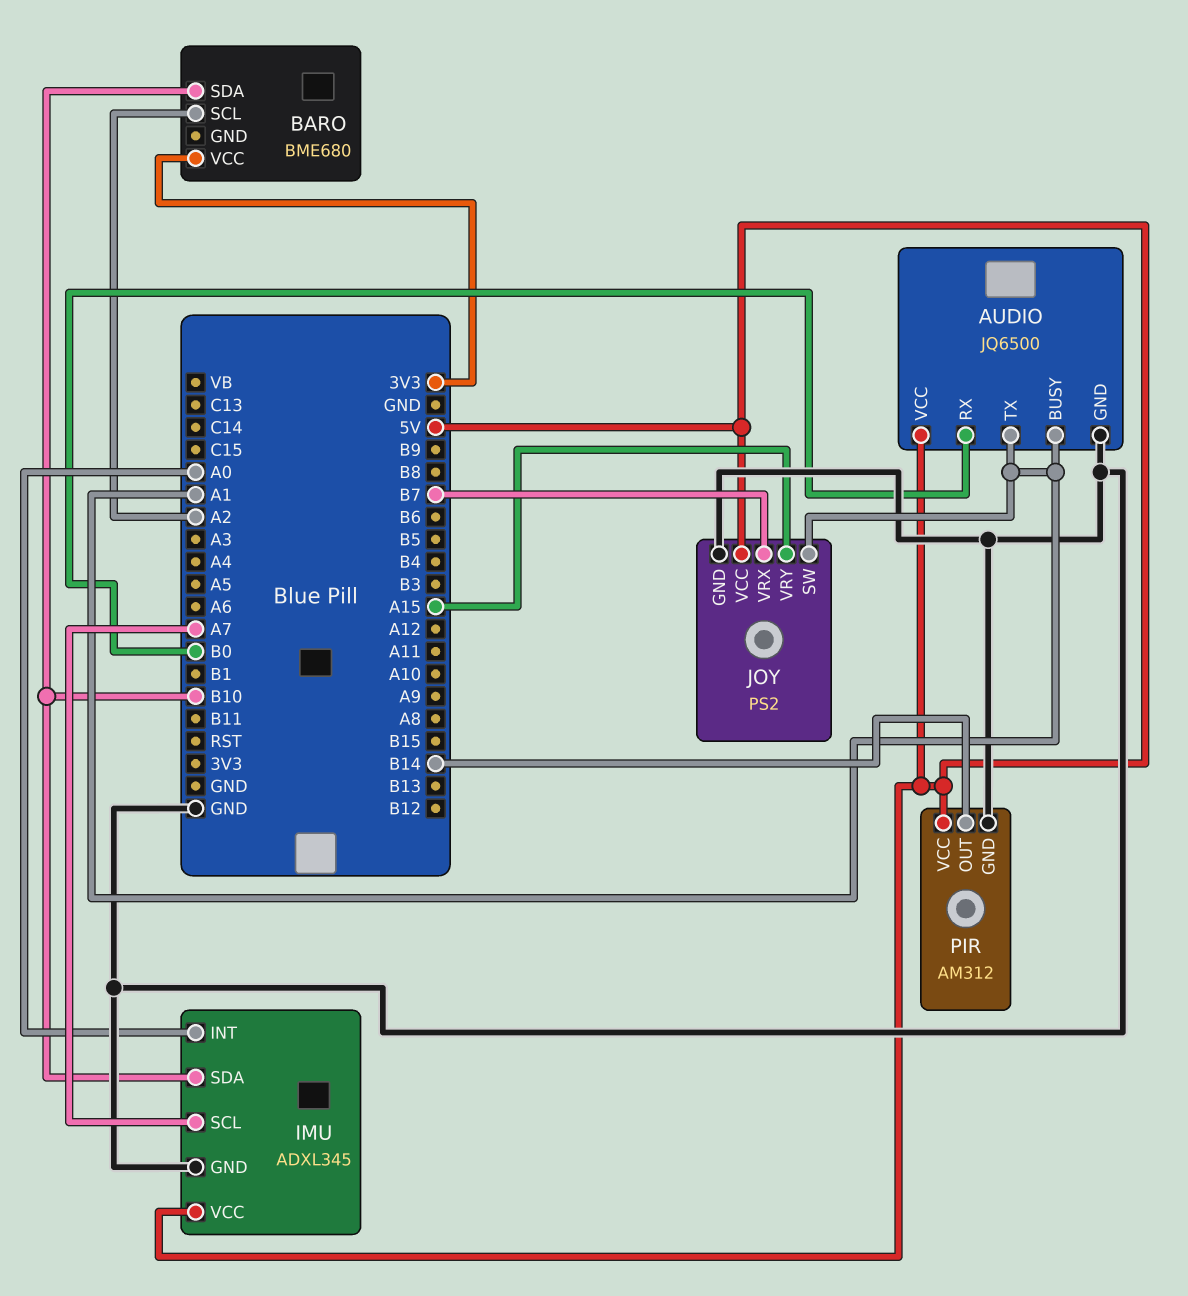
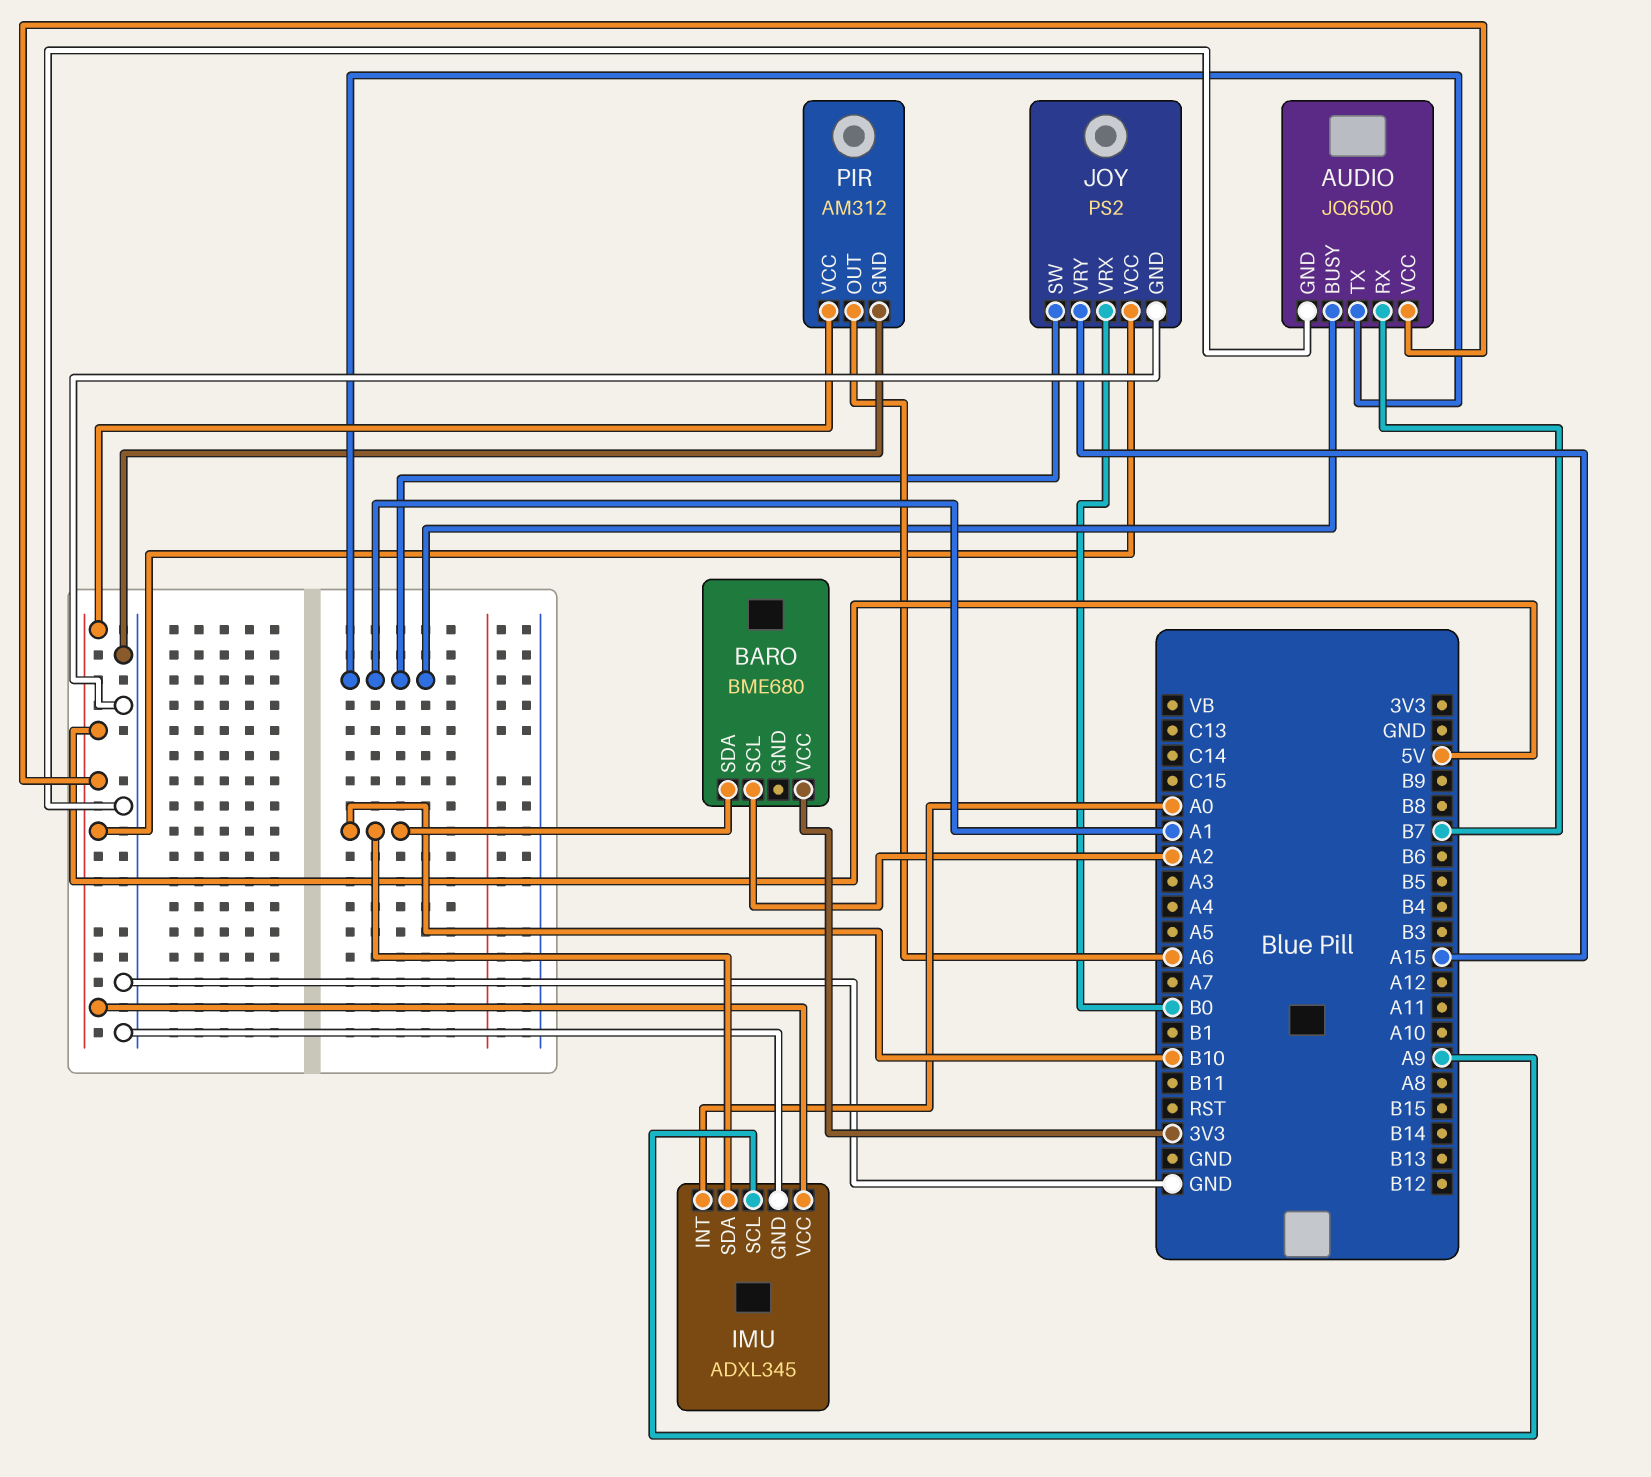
AUDIO pin RX: B0 -> B7
IMU pin SCL: A7 -> A9
JOY pin VRX: B7 -> B0
PIR pin OUT: B14 -> A6

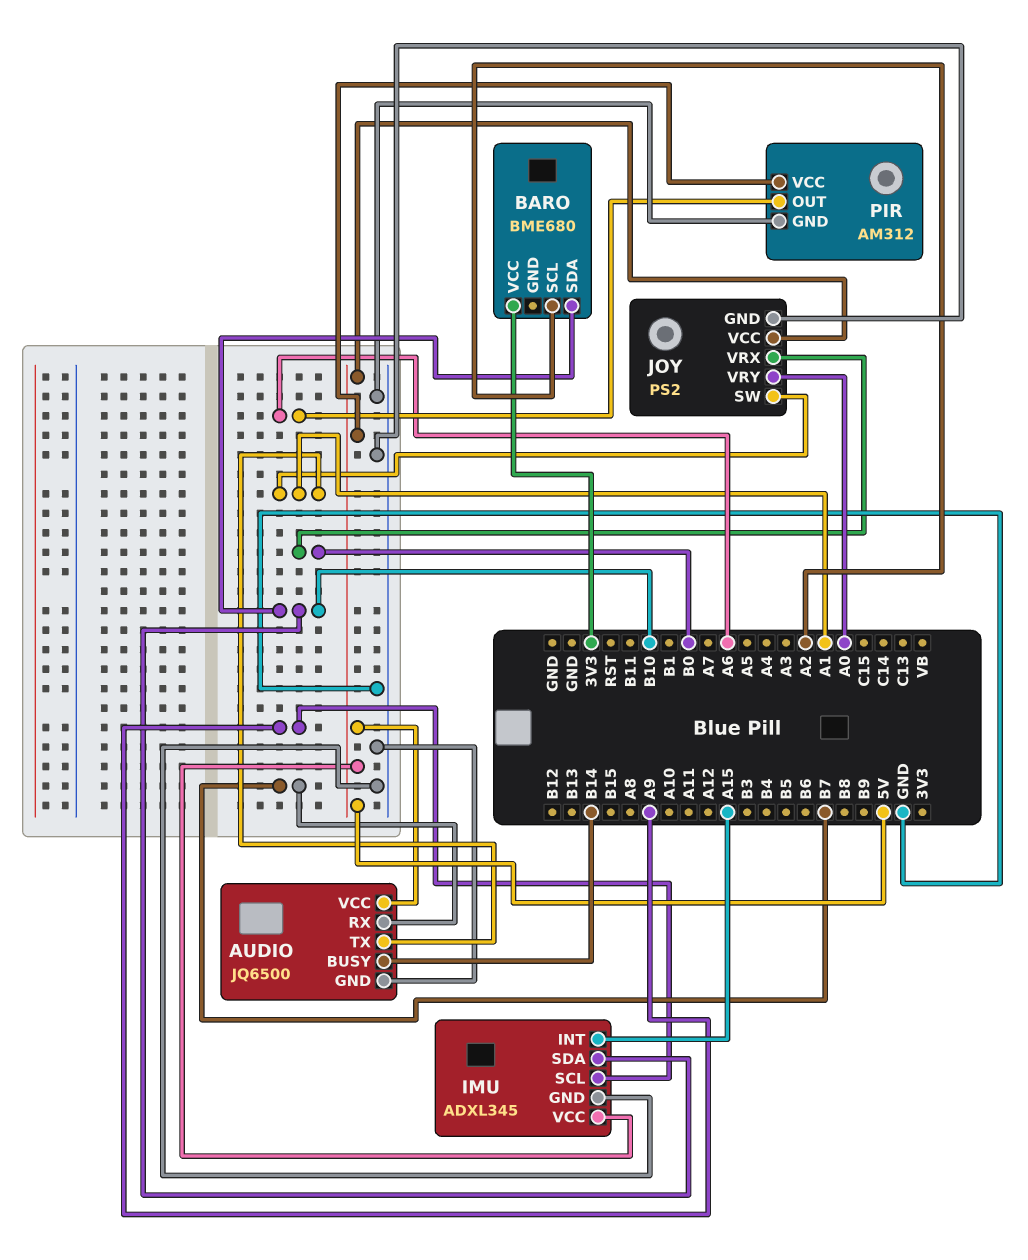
AUDIO pin BUSY: A1 -> B14
IMU pin INT: A0 -> A15
JOY pin VRY: A15 -> A0

